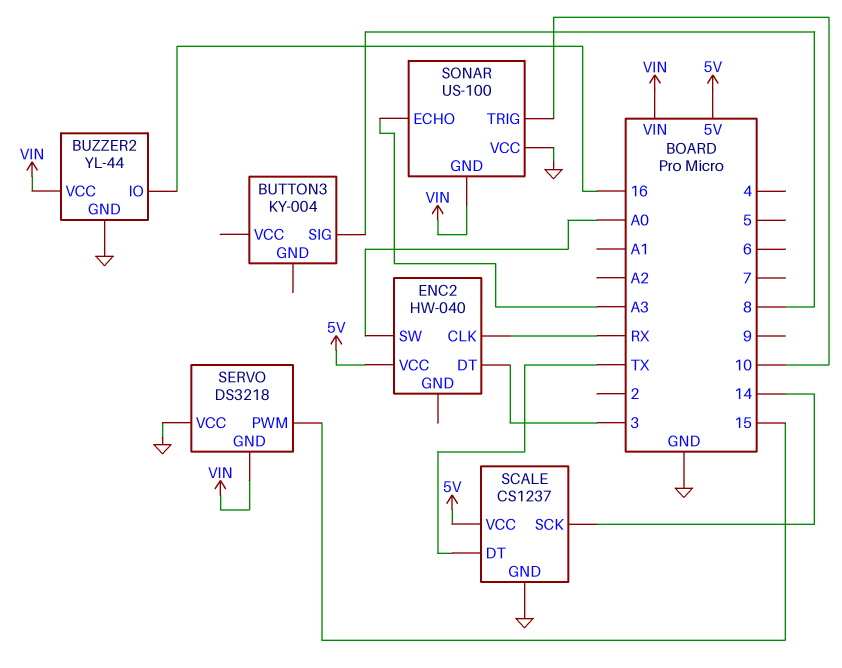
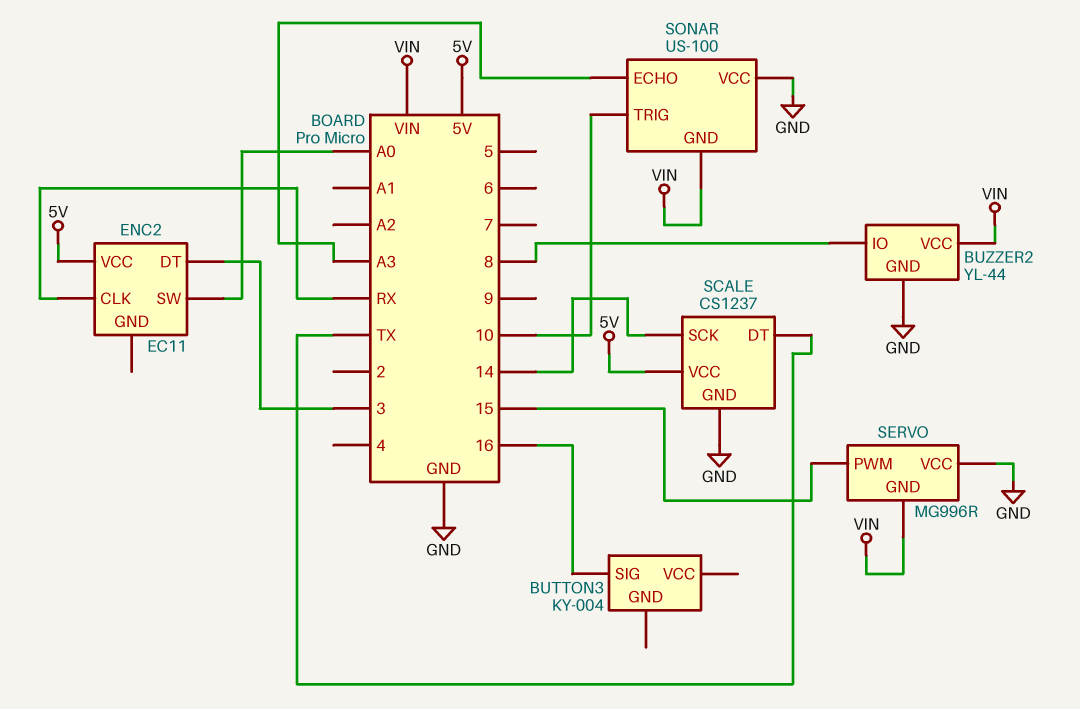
BUTTON3 pin SIG: 8 -> 16
BUZZER2 pin IO: 16 -> 8
ENC2: HW-040 -> EC11
SERVO: DS3218 -> MG996R

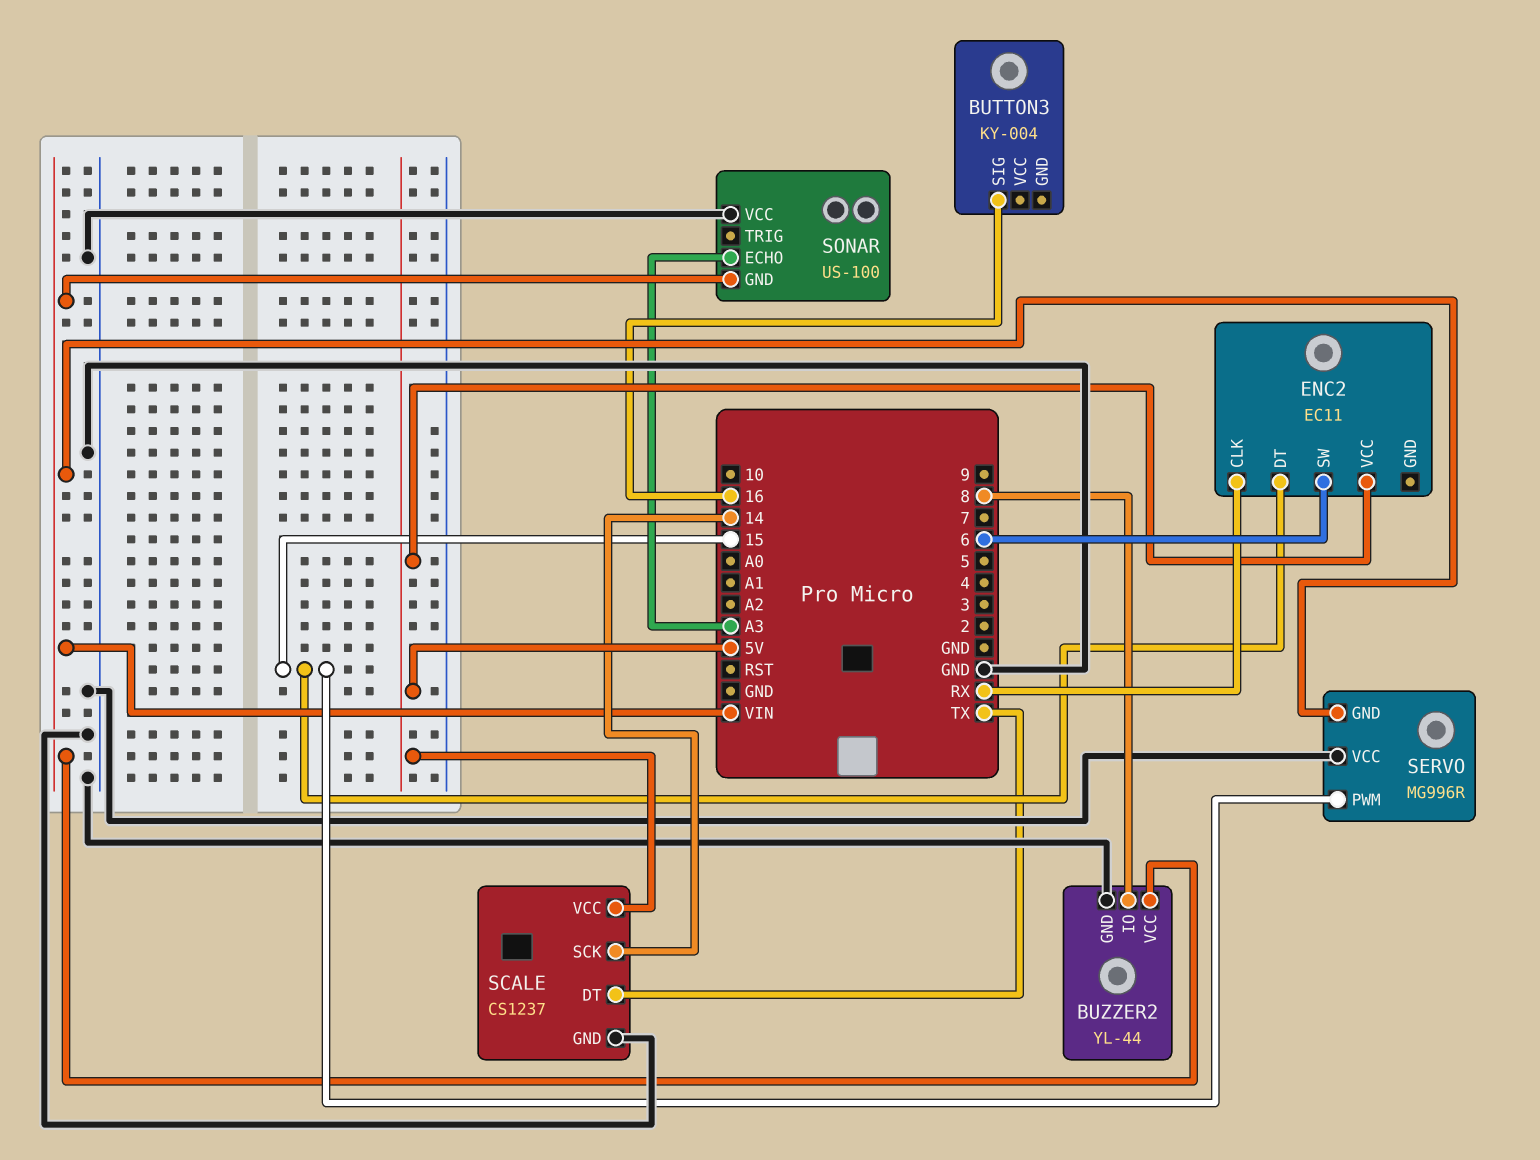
ENC2 pin DT: 3 -> 15
ENC2 pin SW: A0 -> 6
SONAR pin TRIG: 10 -> none

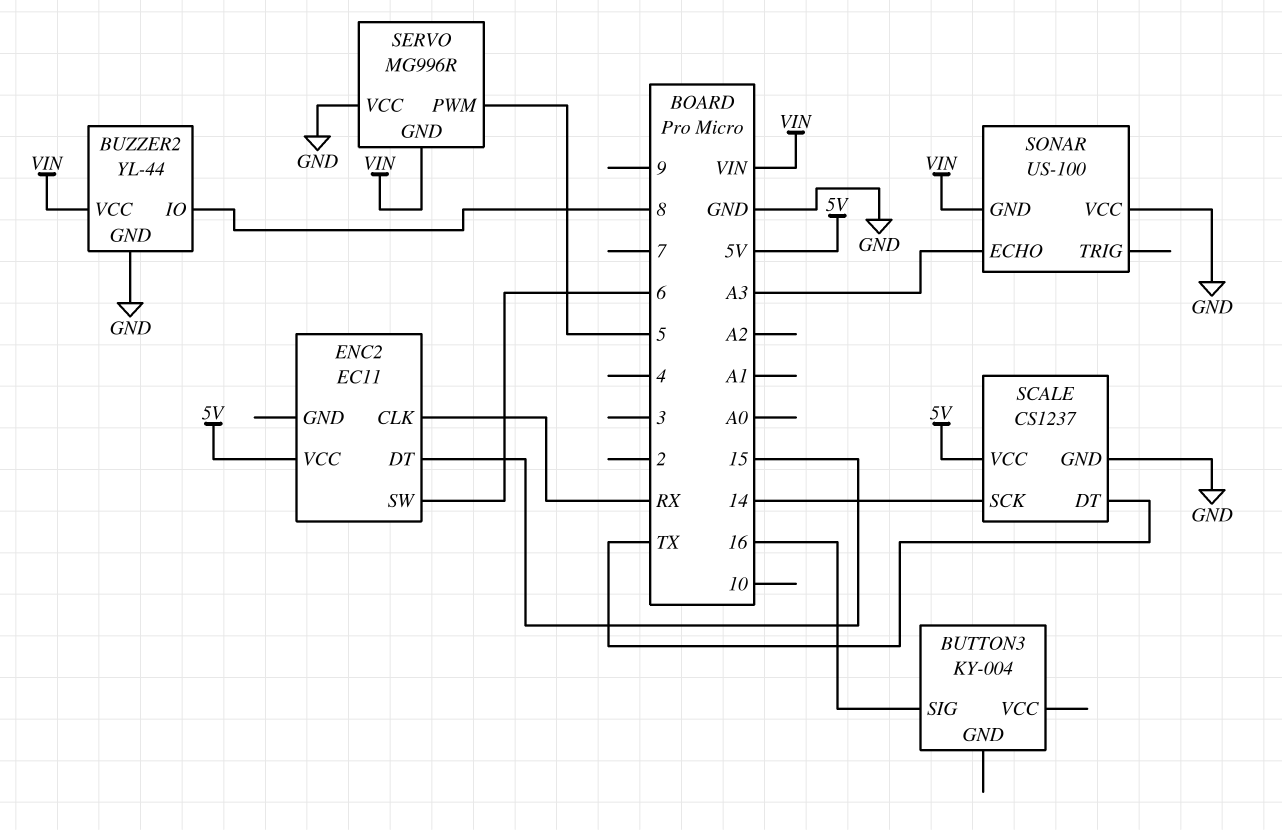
SERVO pin PWM: 15 -> 5

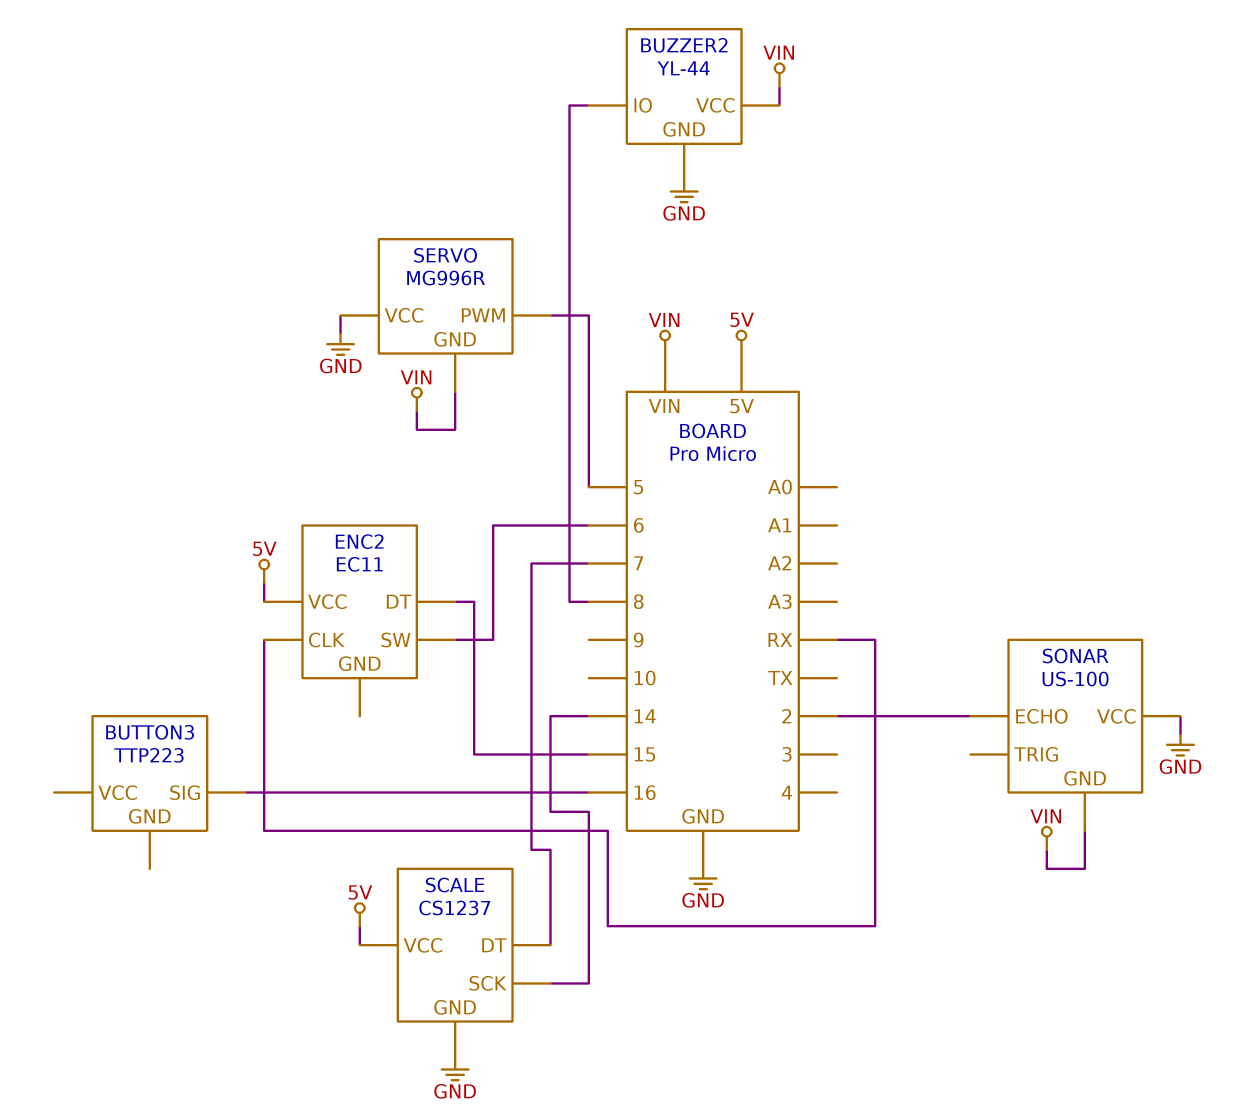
BUTTON3: KY-004 -> TTP223
SCALE pin DT: TX -> 7
SONAR pin ECHO: A3 -> 2

